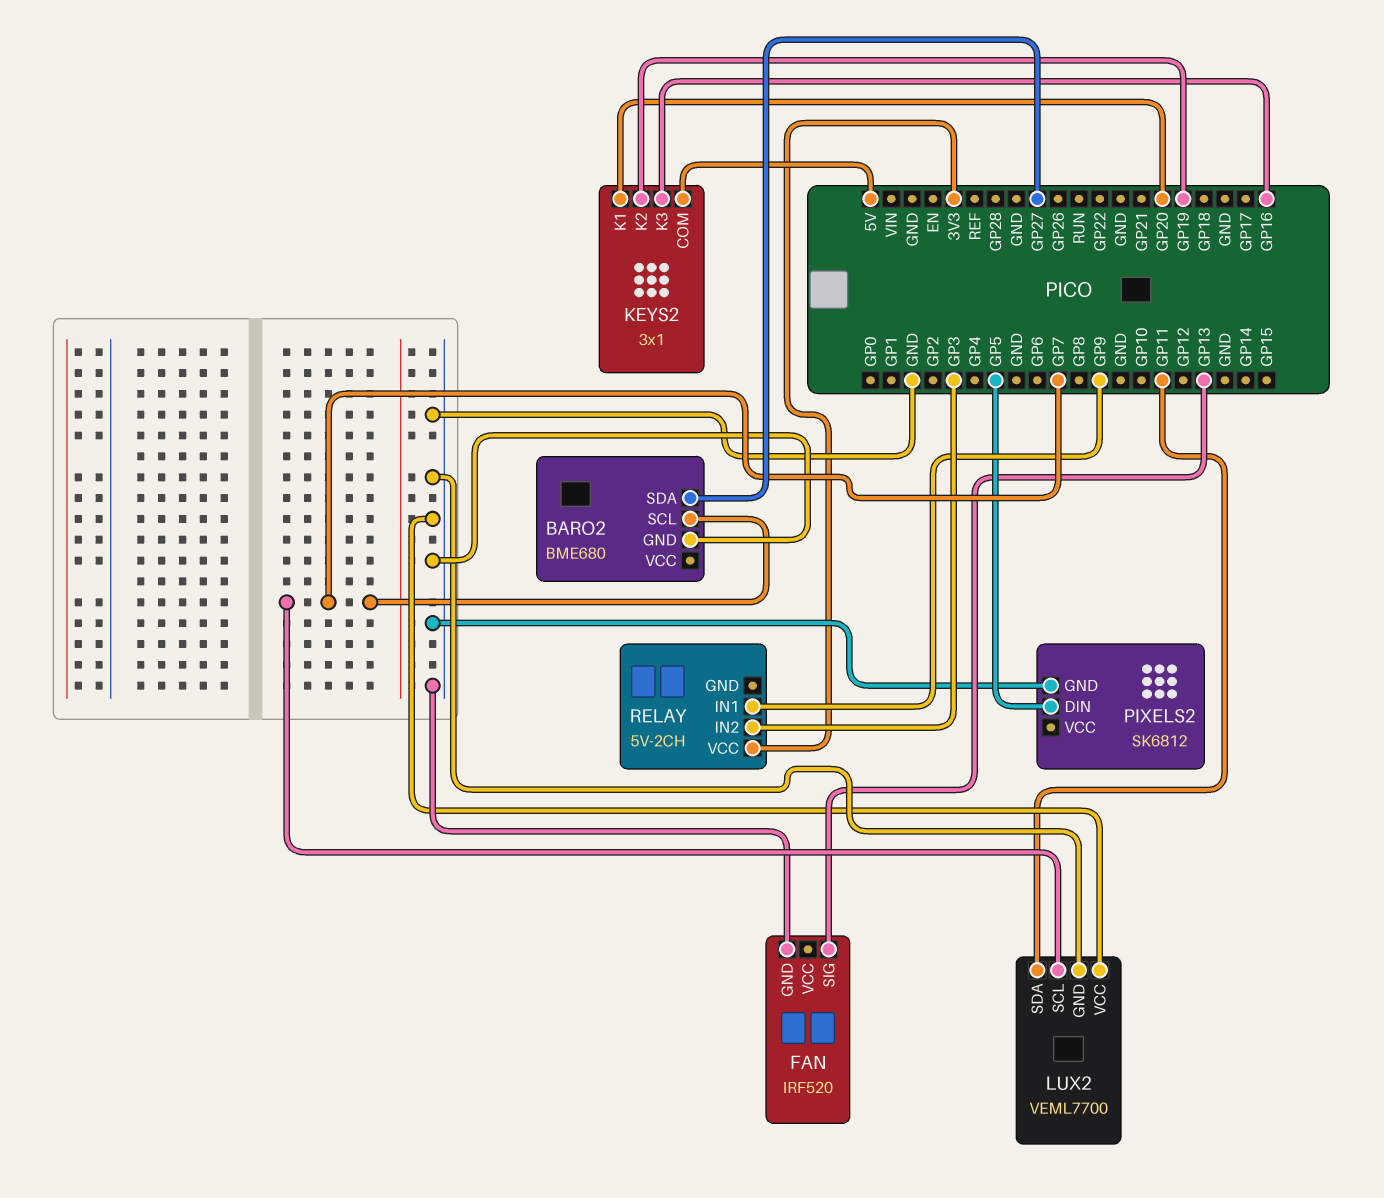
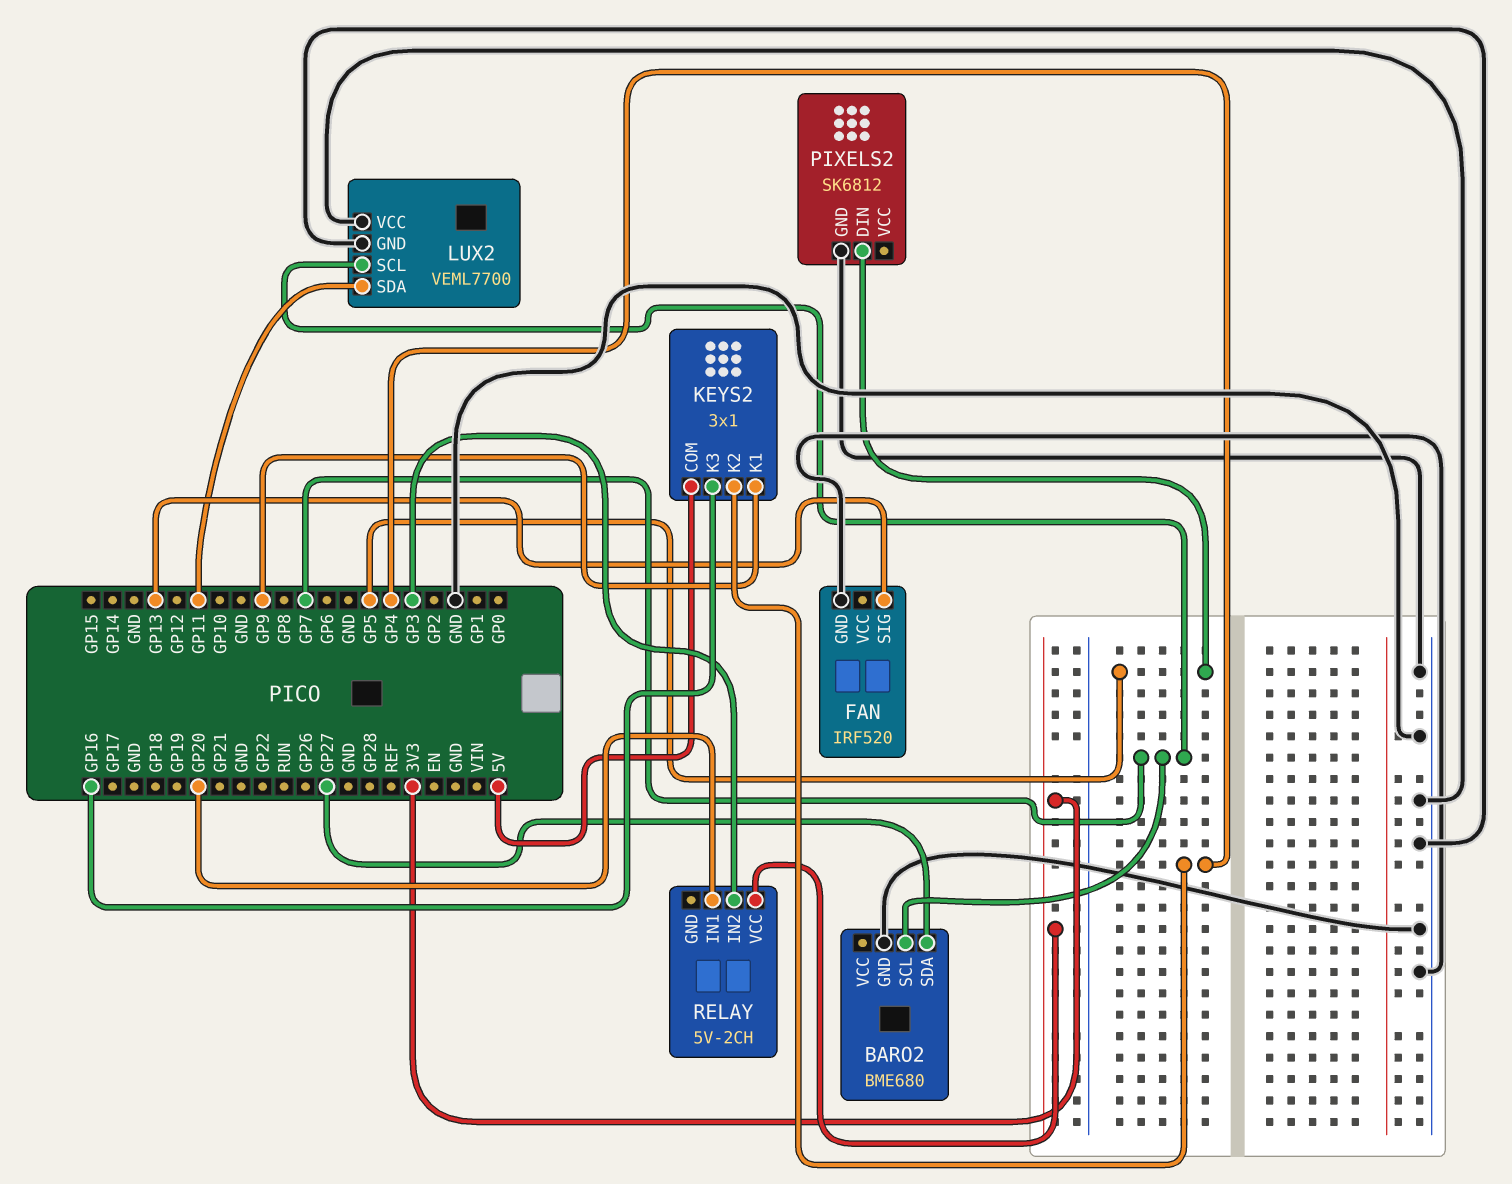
KEYS2 pin K1: GP20 -> GP9
KEYS2 pin K2: GP19 -> GP4
RELAY pin IN1: GP9 -> GP20

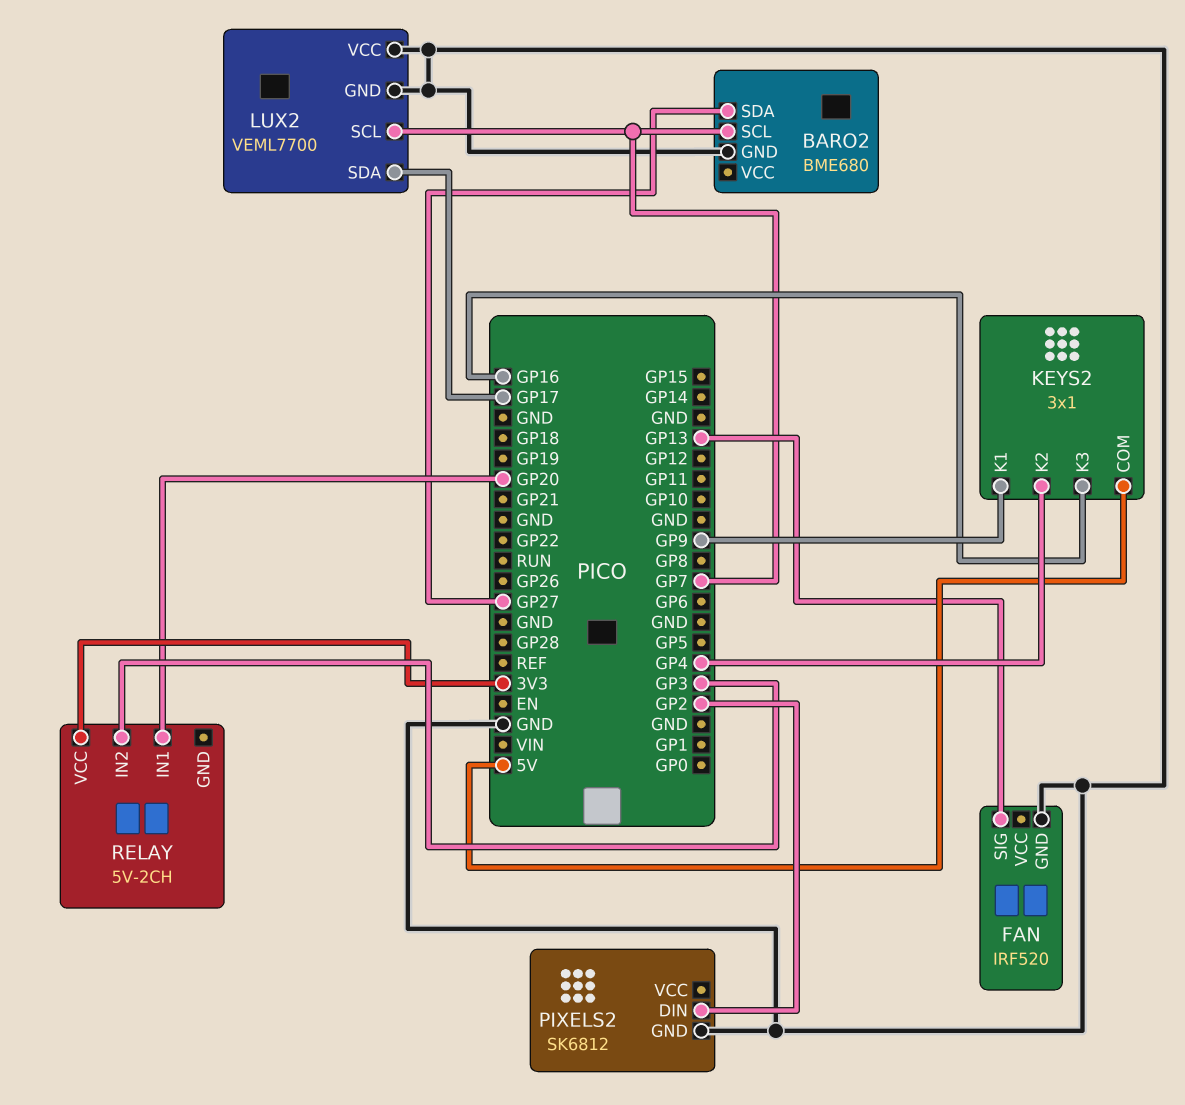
LUX2 pin SDA: GP11 -> GP17
PIXELS2 pin DIN: GP5 -> GP2

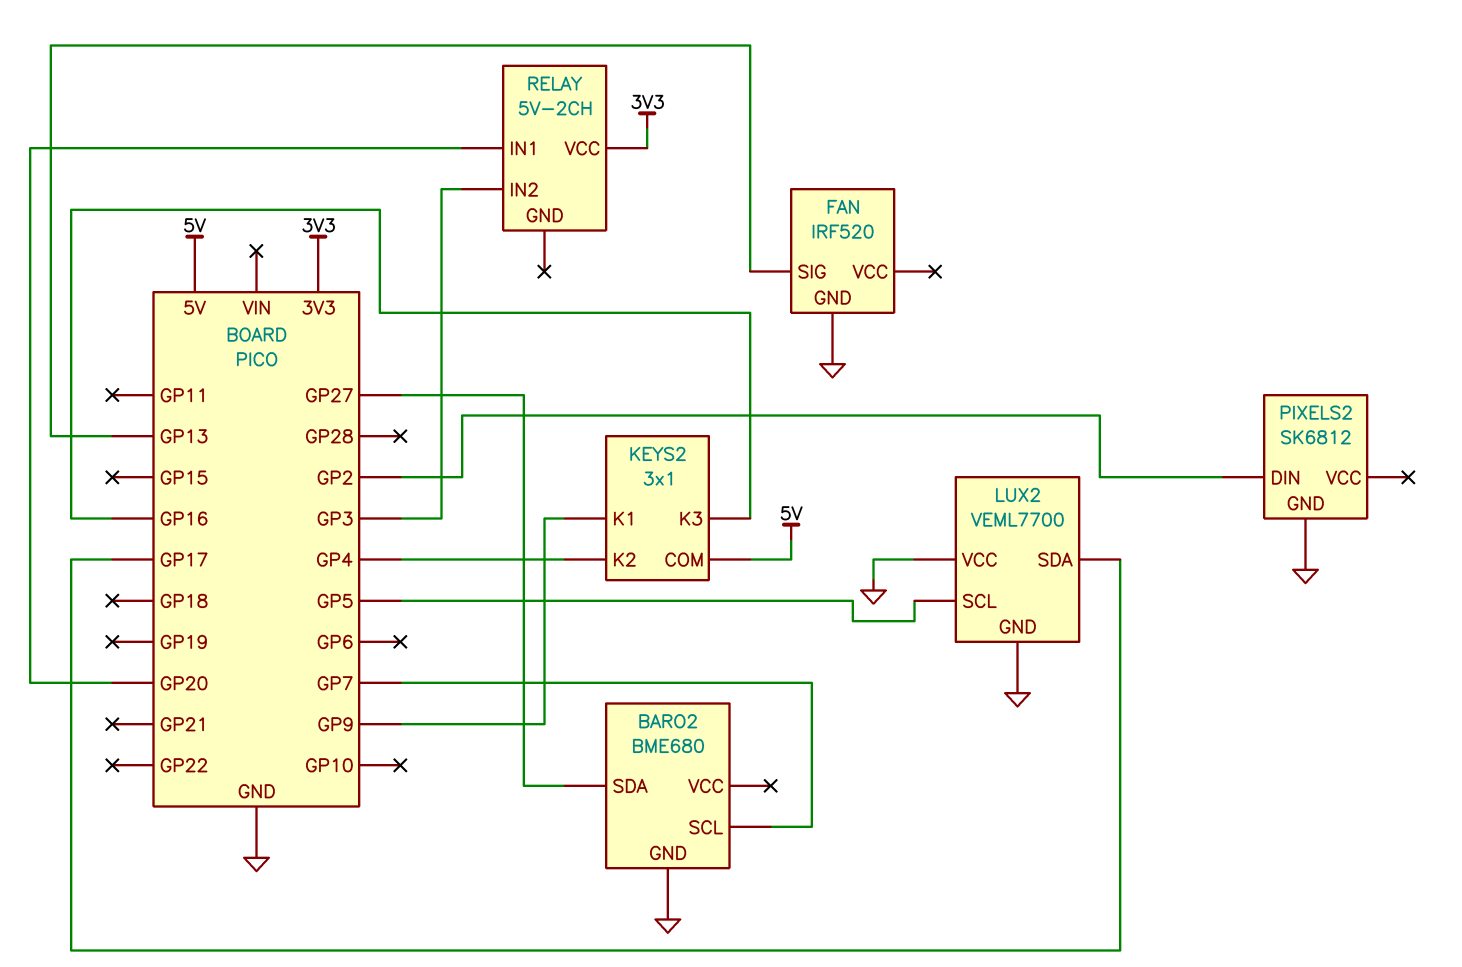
LUX2 pin SCL: GP7 -> GP5

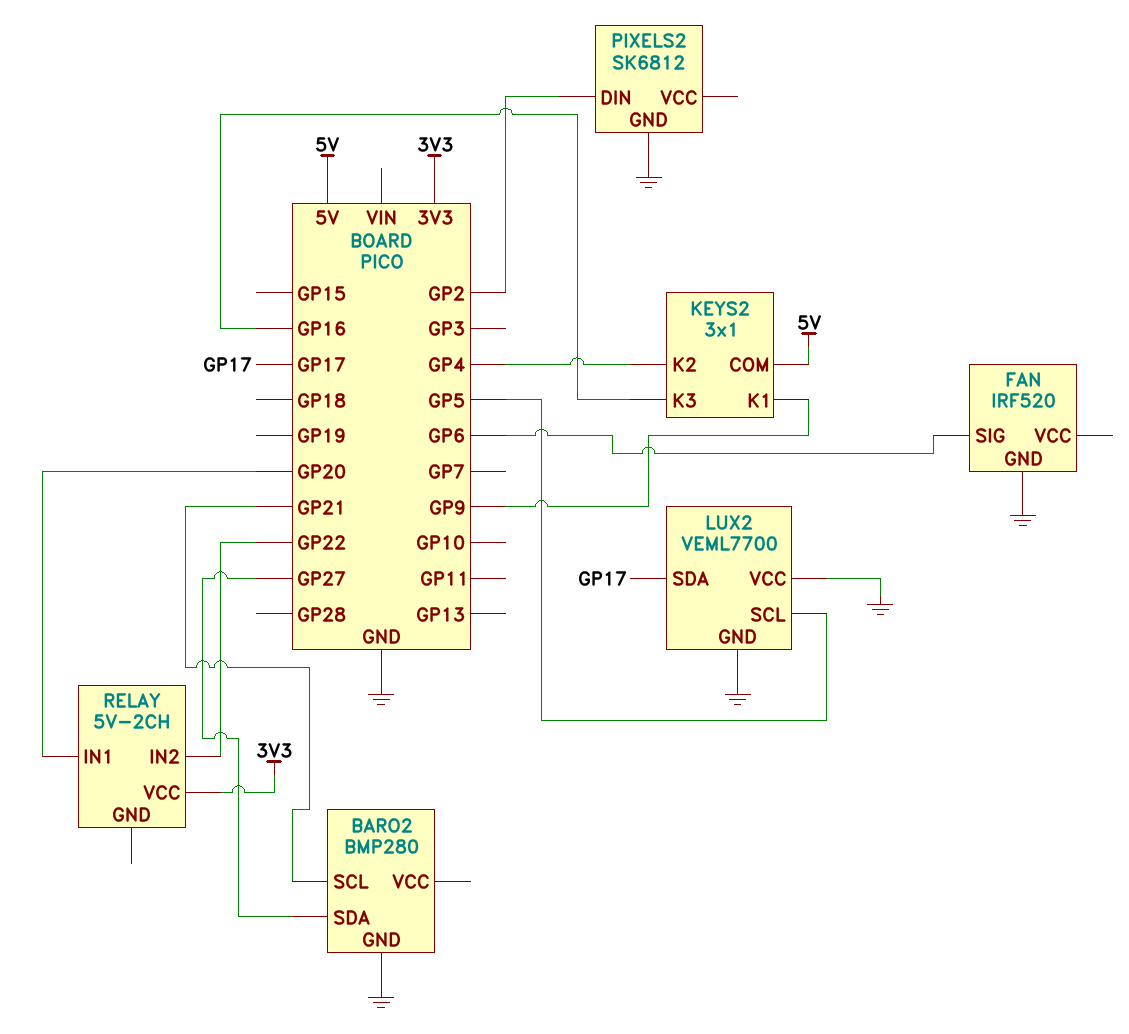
BARO2: BME680 -> BMP280
BARO2 pin SCL: GP7 -> GP21
FAN pin SIG: GP13 -> GP6
RELAY pin IN2: GP3 -> GP22

